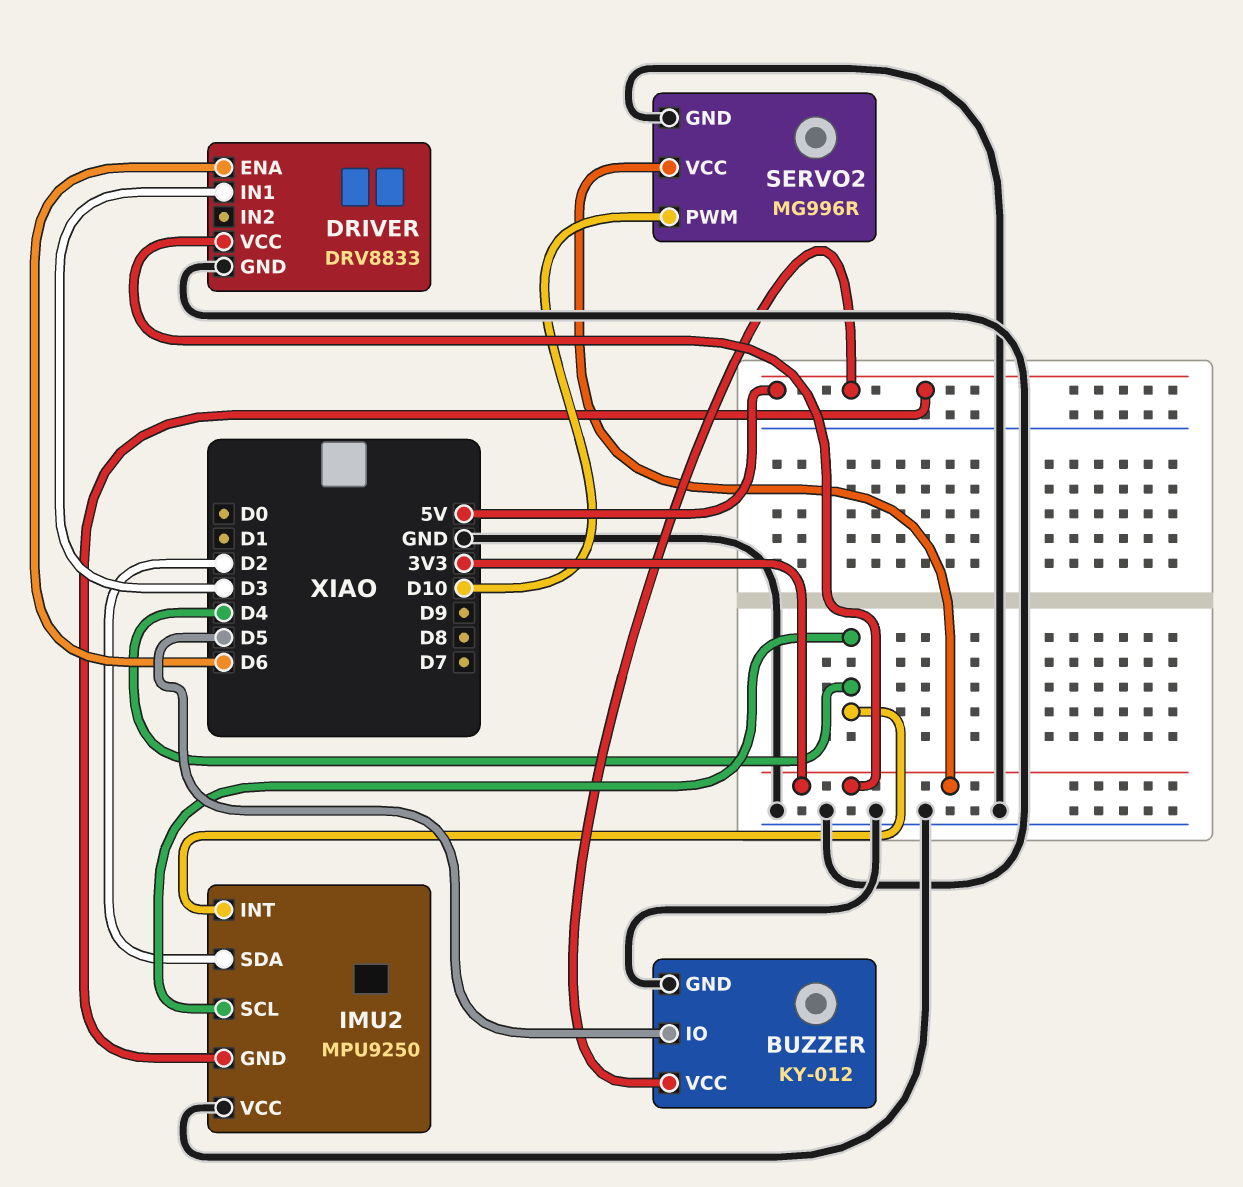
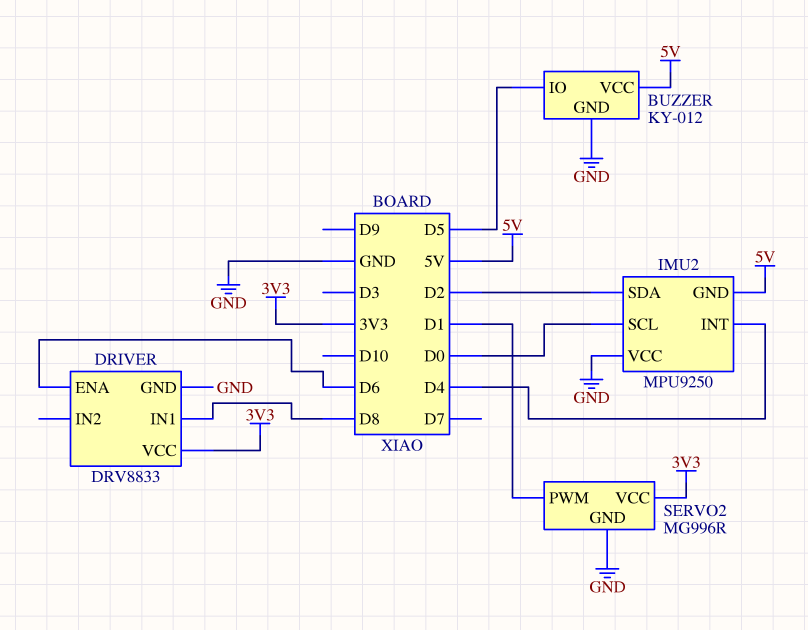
DRIVER pin IN1: D3 -> D8
IMU2 pin SCL: D4 -> D0
SERVO2 pin PWM: D10 -> D1

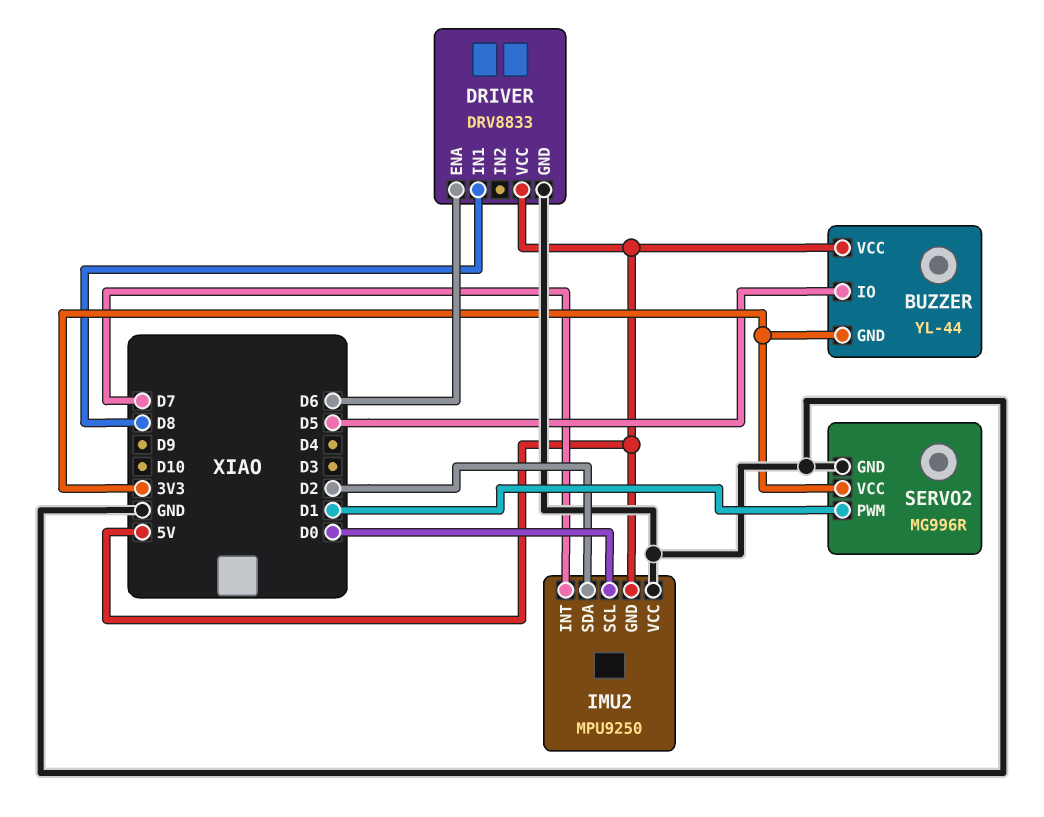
BUZZER: KY-012 -> YL-44
BUZZER pin GND: GND -> 3V3
DRIVER pin VCC: 3V3 -> 5V
IMU2 pin INT: D4 -> D7

